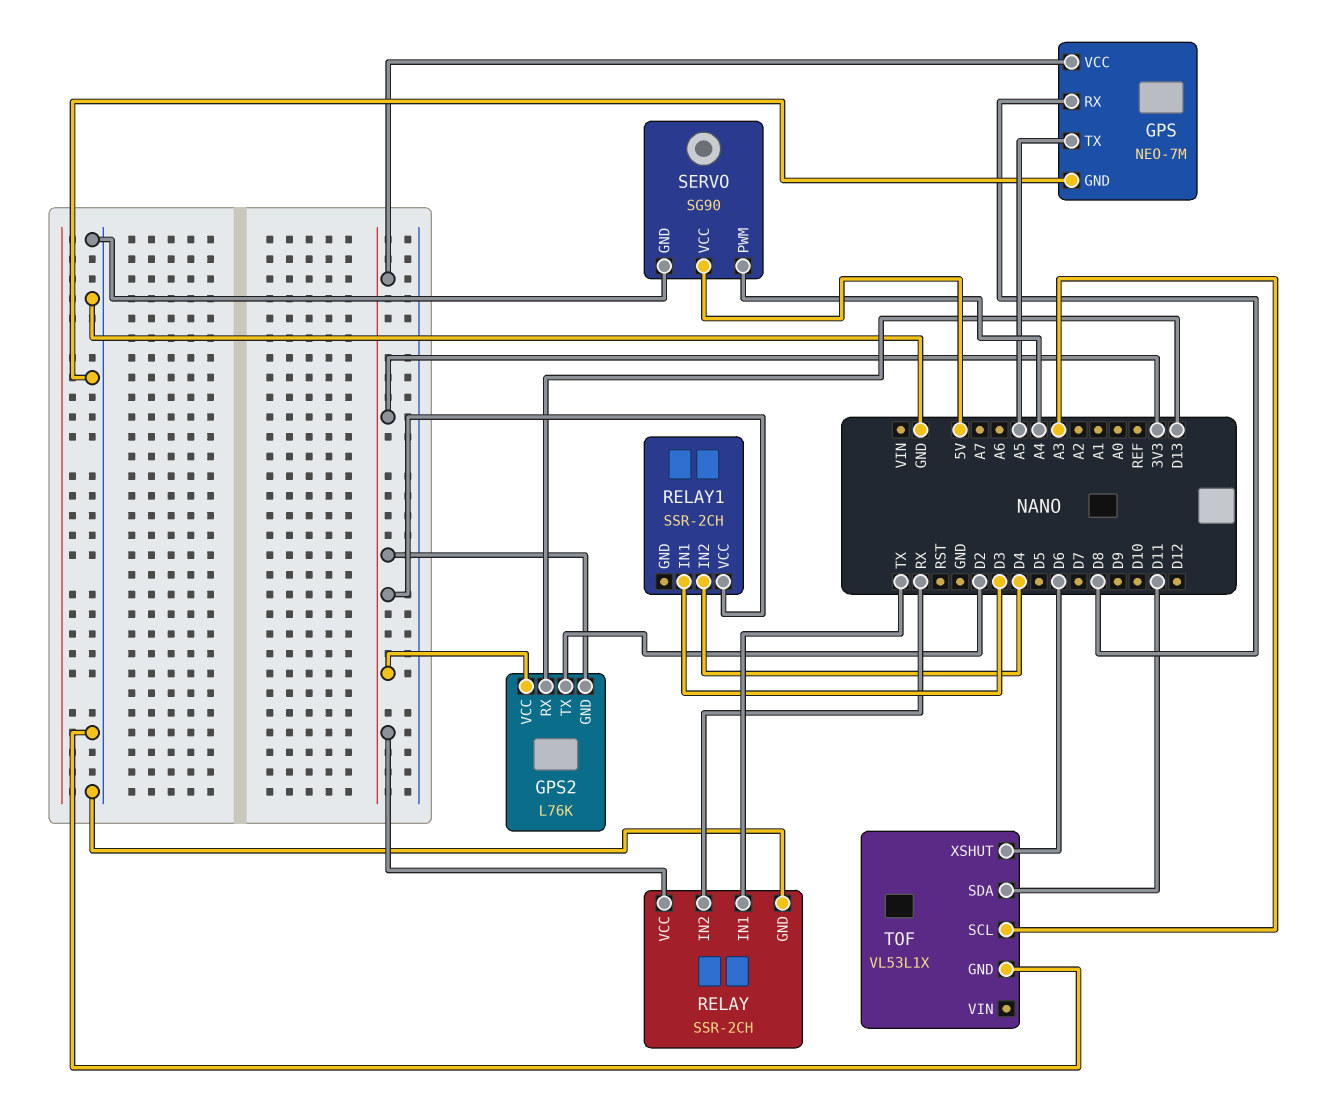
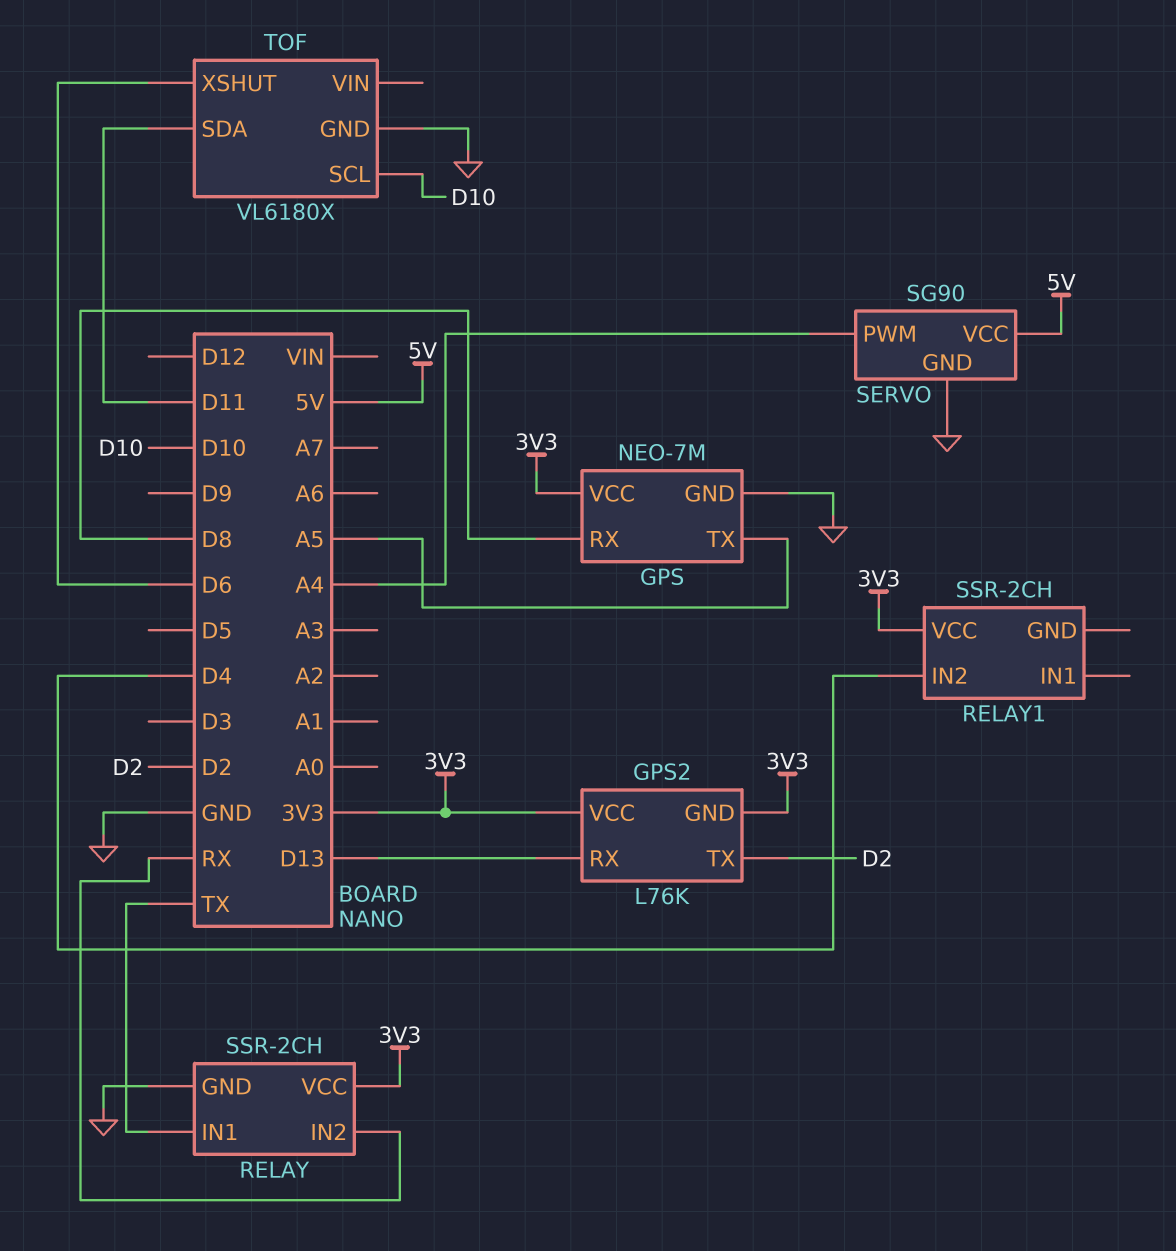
RELAY1 pin IN1: D3 -> none
TOF: VL53L1X -> VL6180X
TOF pin SCL: A3 -> D10

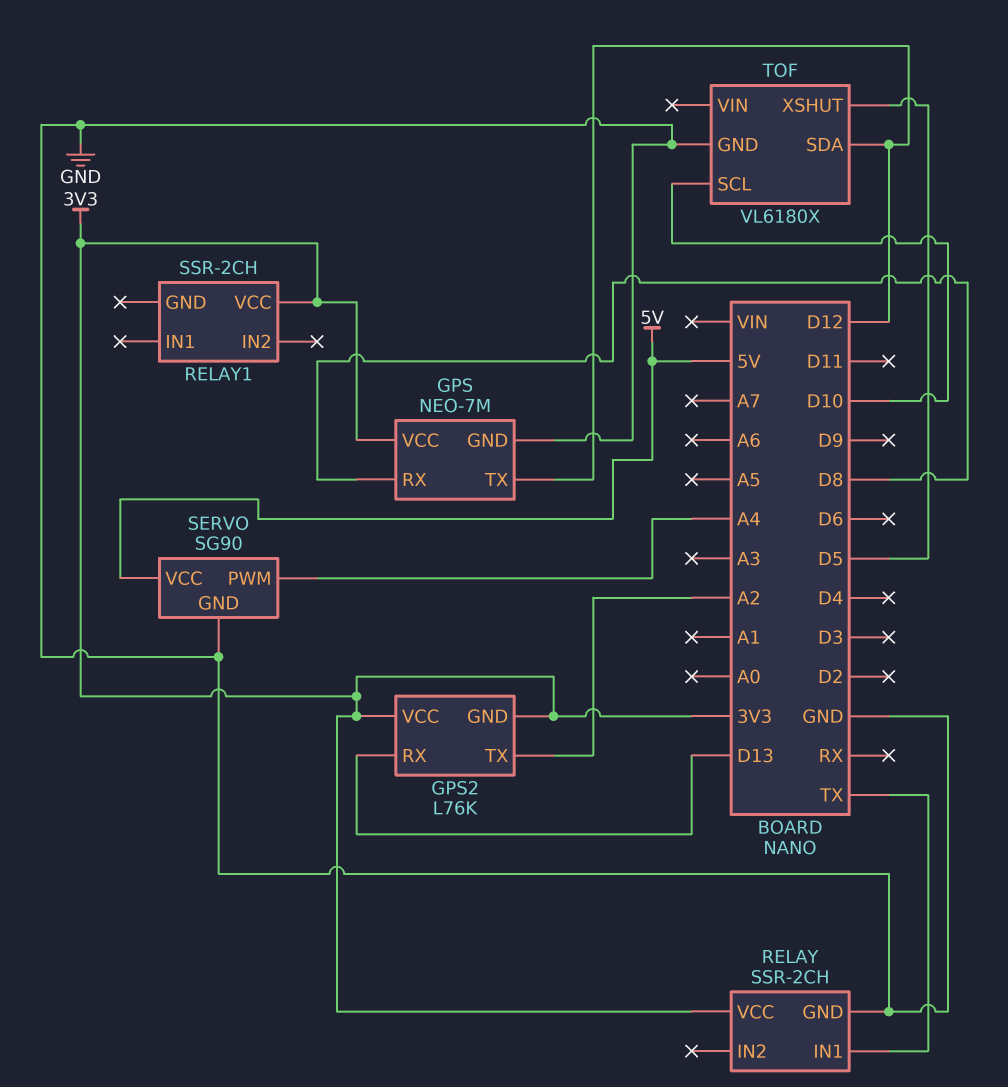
GPS pin TX: A5 -> D12
GPS2 pin TX: D2 -> A2
RELAY pin IN2: RX -> none
RELAY1 pin IN2: D4 -> none
TOF pin SDA: D11 -> D12
TOF pin XSHUT: D6 -> D5

